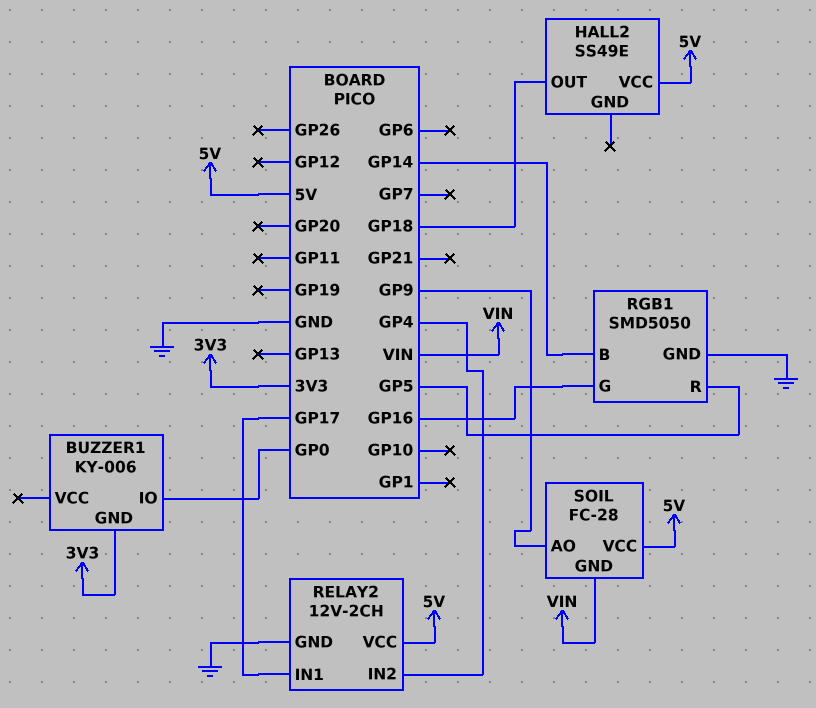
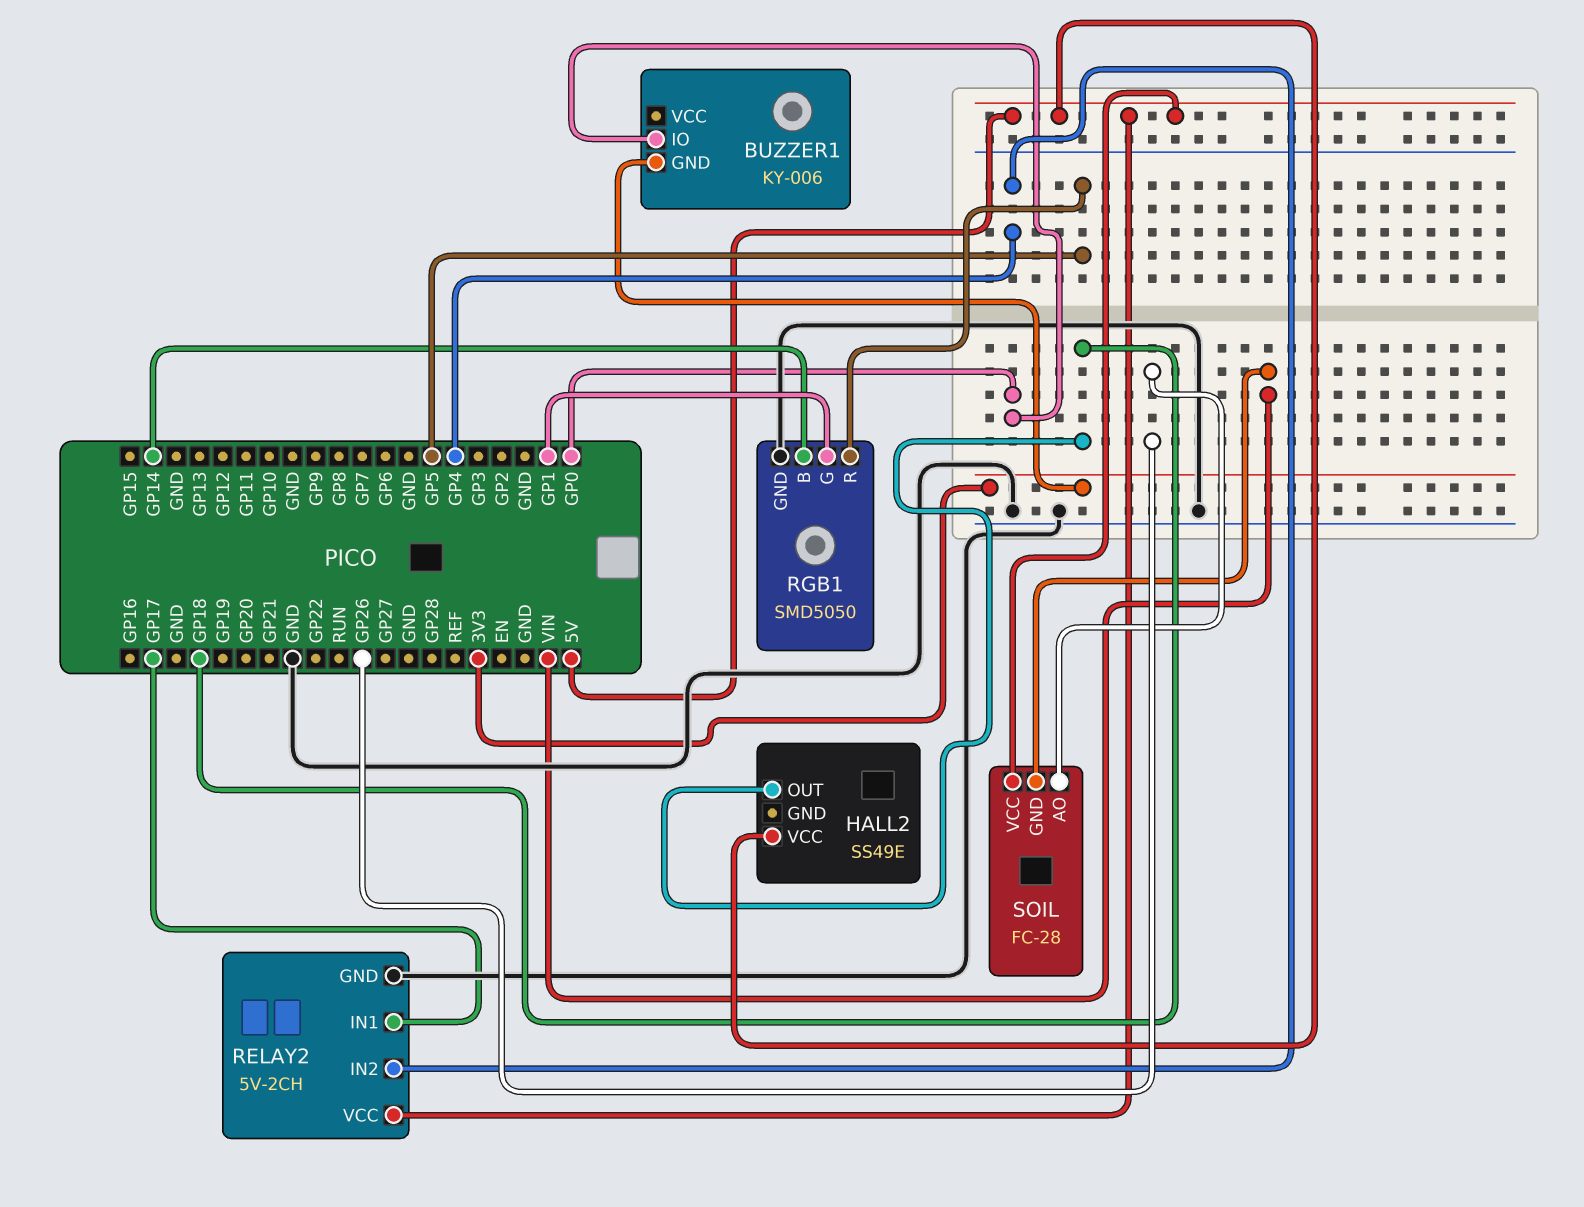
RELAY2: 12V-2CH -> 5V-2CH
RGB1 pin G: GP16 -> GP1
SOIL pin AO: GP9 -> GP26

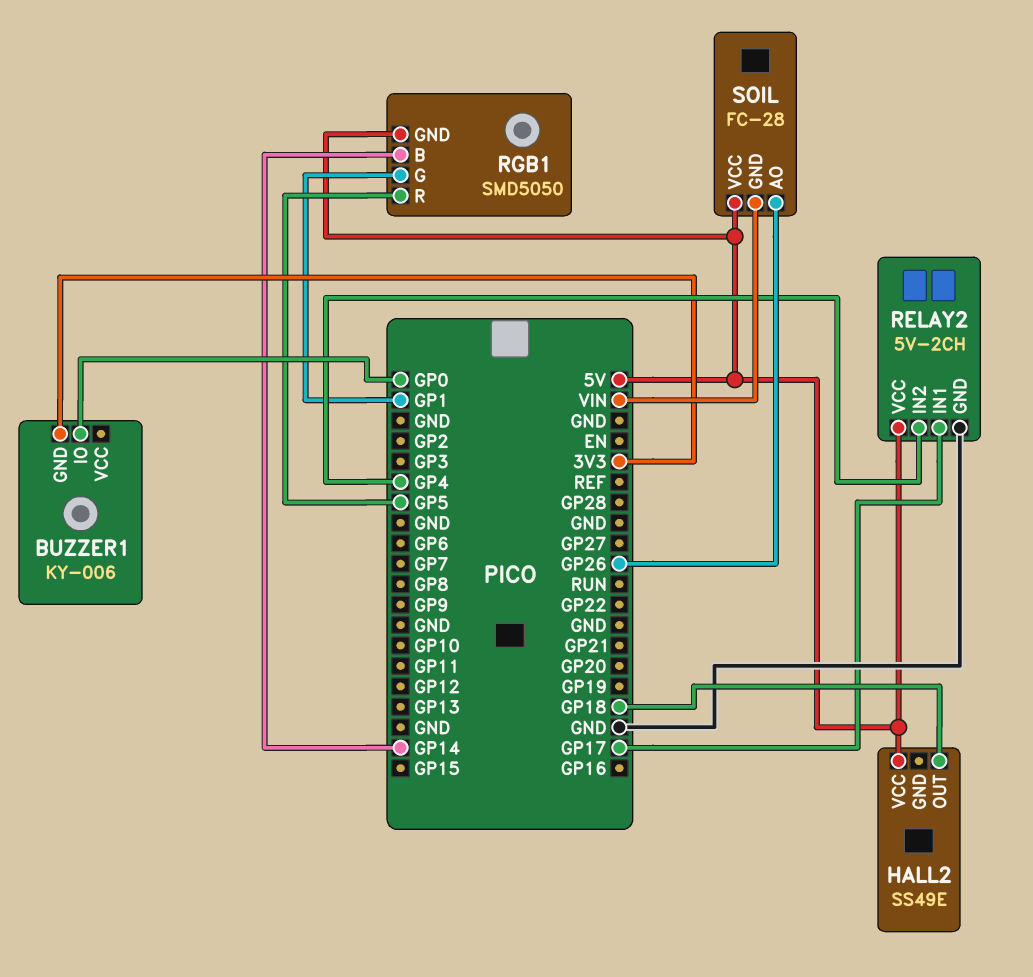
RGB1 pin GND: GND -> 5V

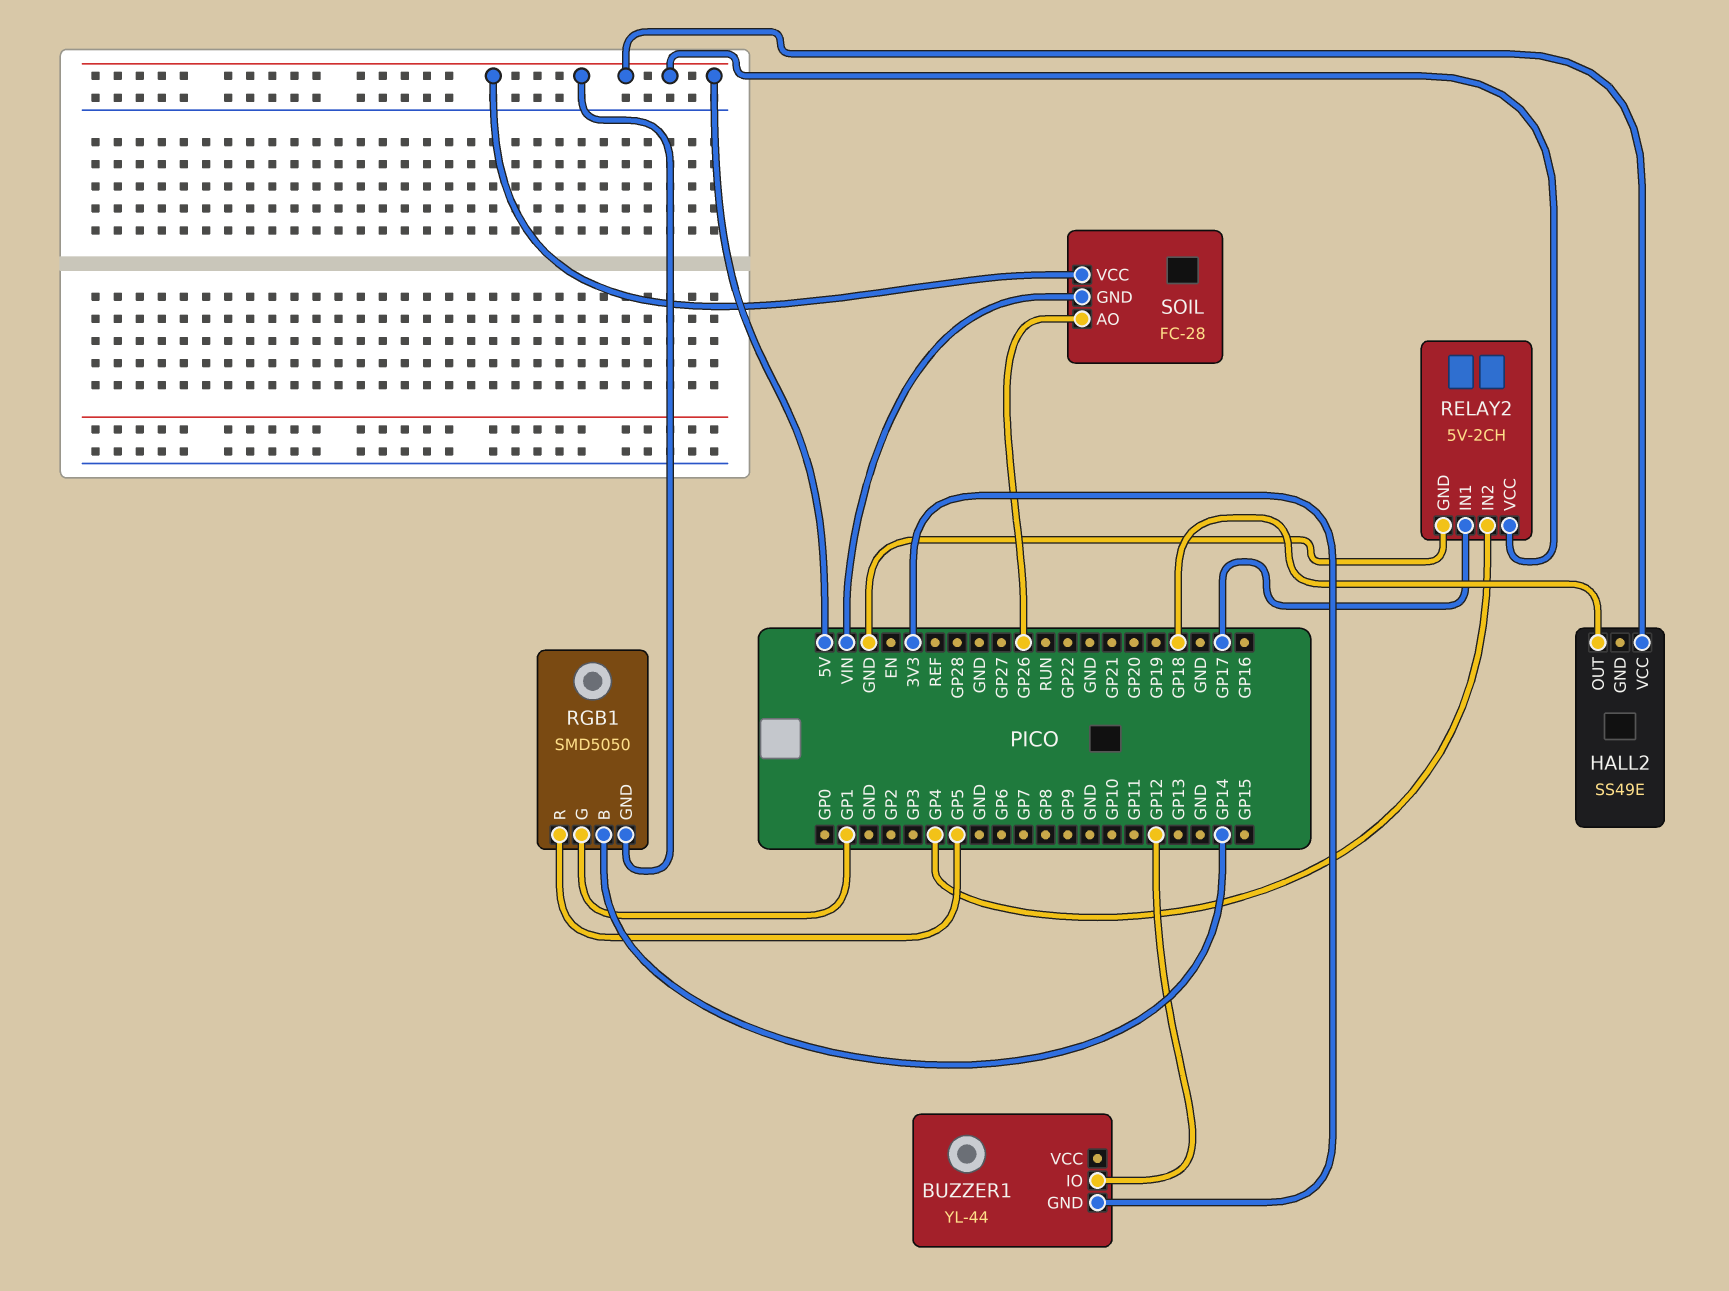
BUZZER1: KY-006 -> YL-44
BUZZER1 pin IO: GP0 -> GP12

